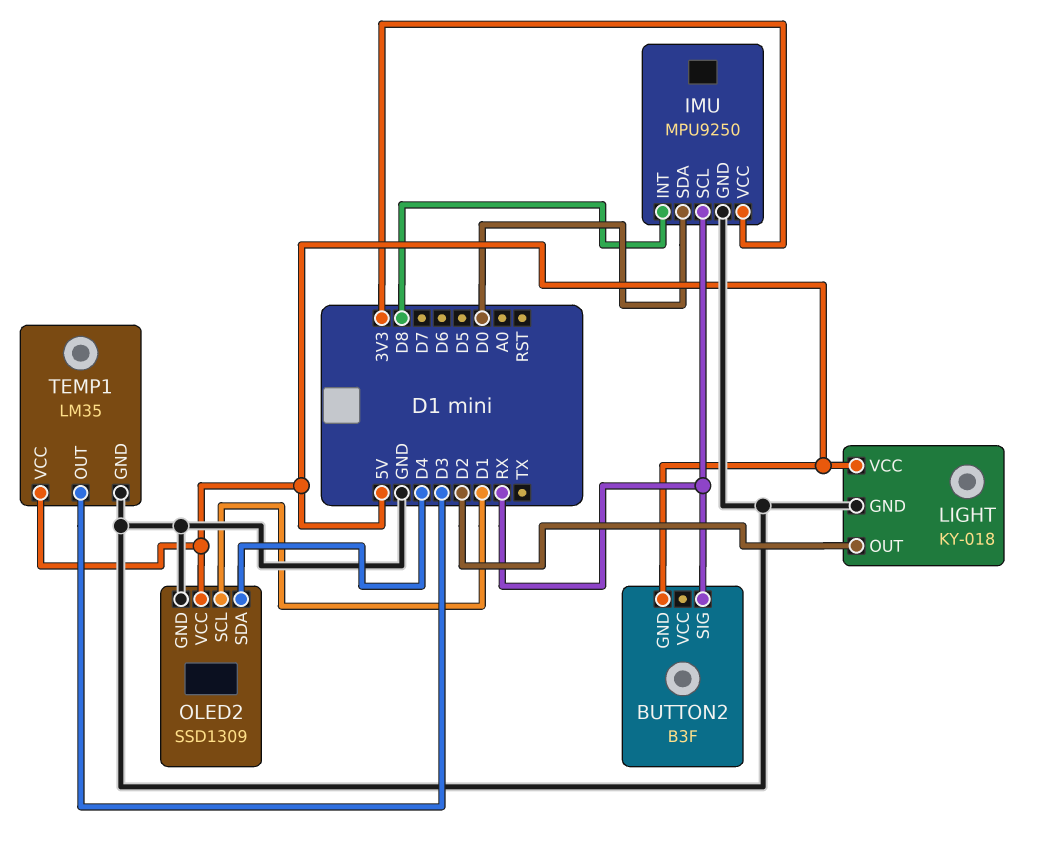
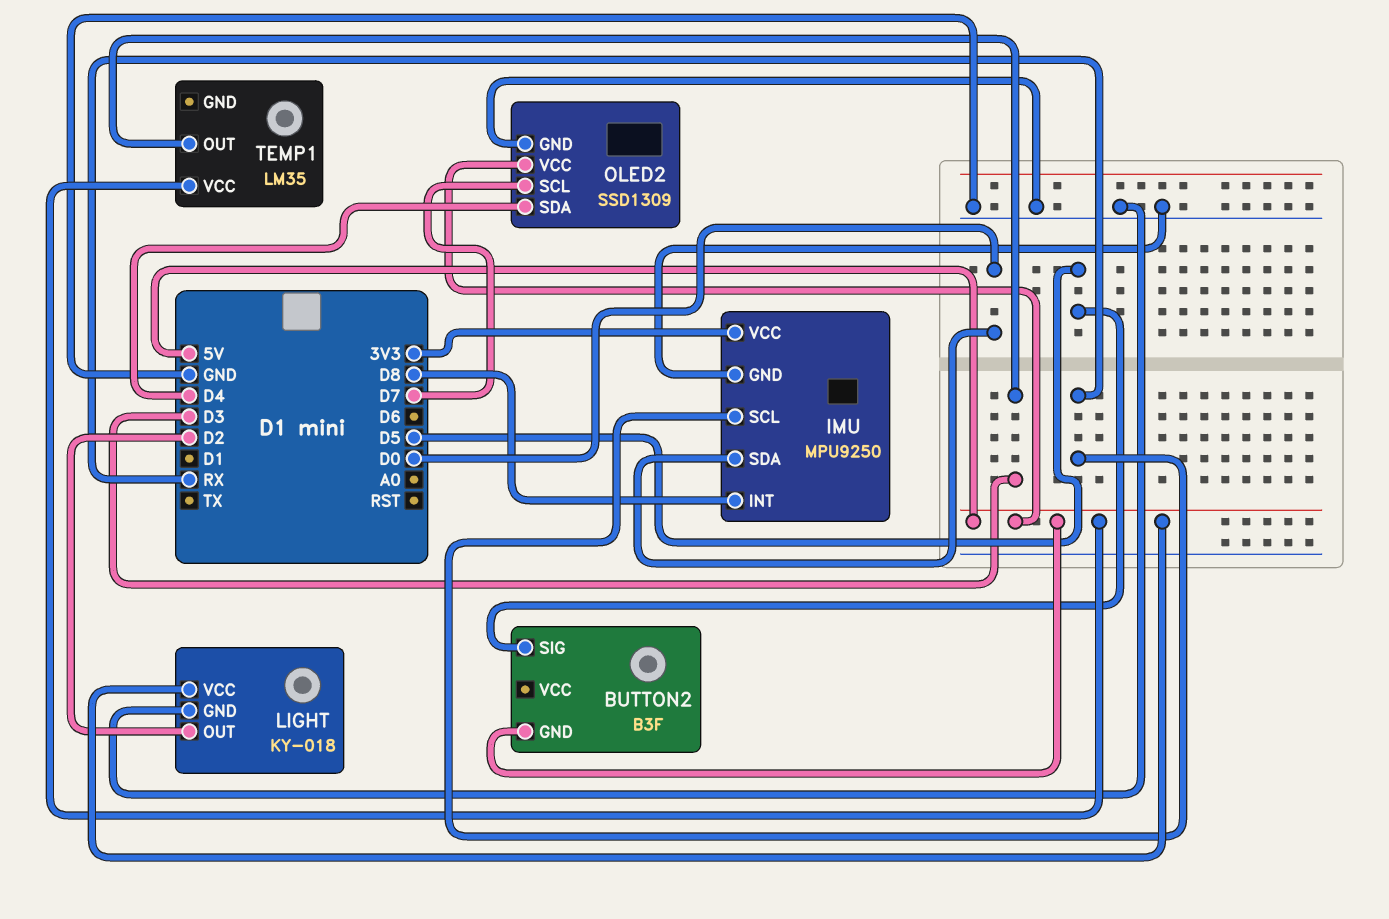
BUTTON2 pin SIG: RX -> D5
OLED2 pin SCL: D1 -> D7
TEMP1 pin GND: GND -> none

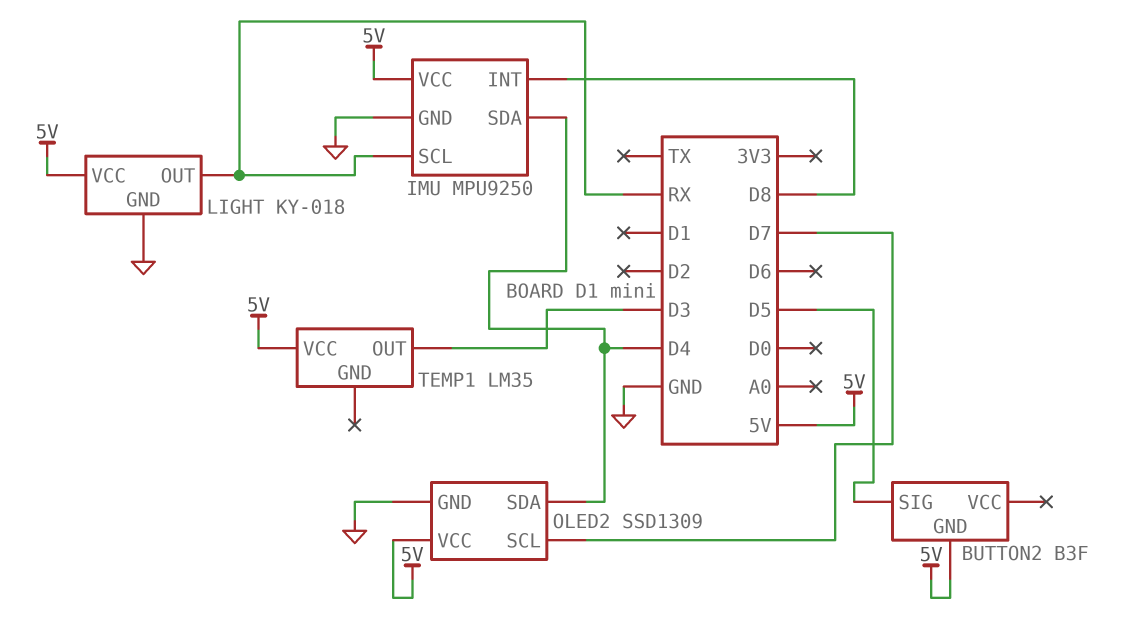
IMU pin SDA: D0 -> D4
IMU pin VCC: 3V3 -> 5V
LIGHT pin OUT: D2 -> RX

